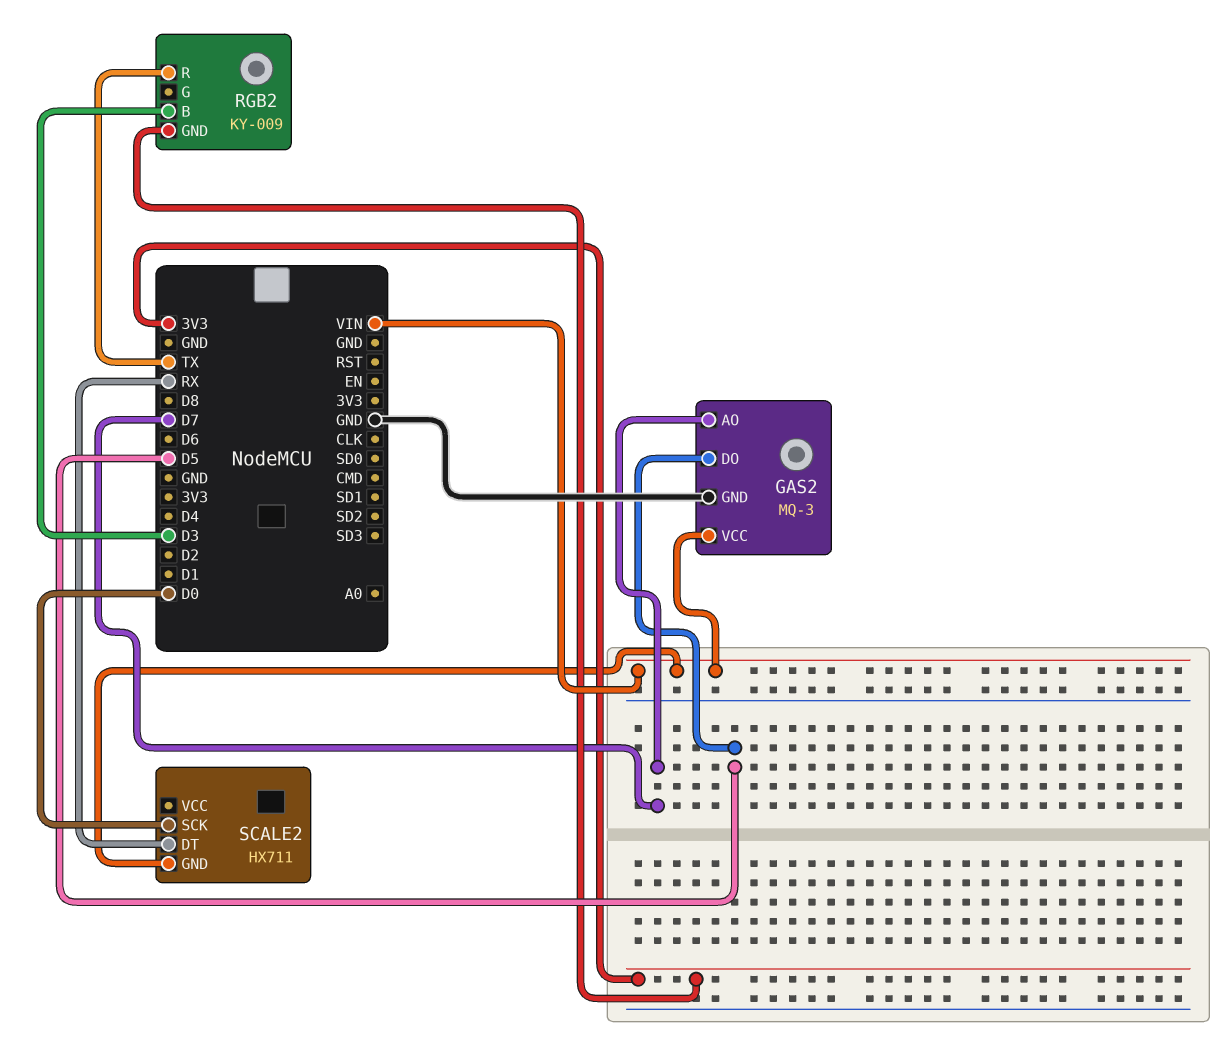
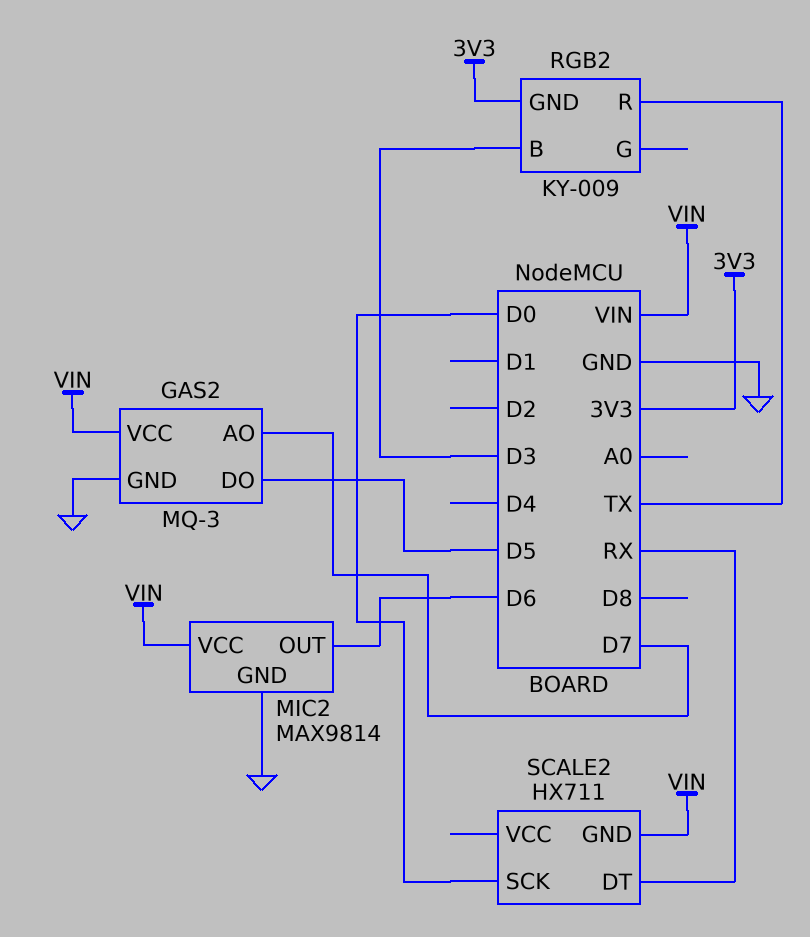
MIC2: none -> MAX9814
MIC2 pin GND: none -> GND
MIC2 pin OUT: none -> D6
MIC2 pin VCC: none -> VIN

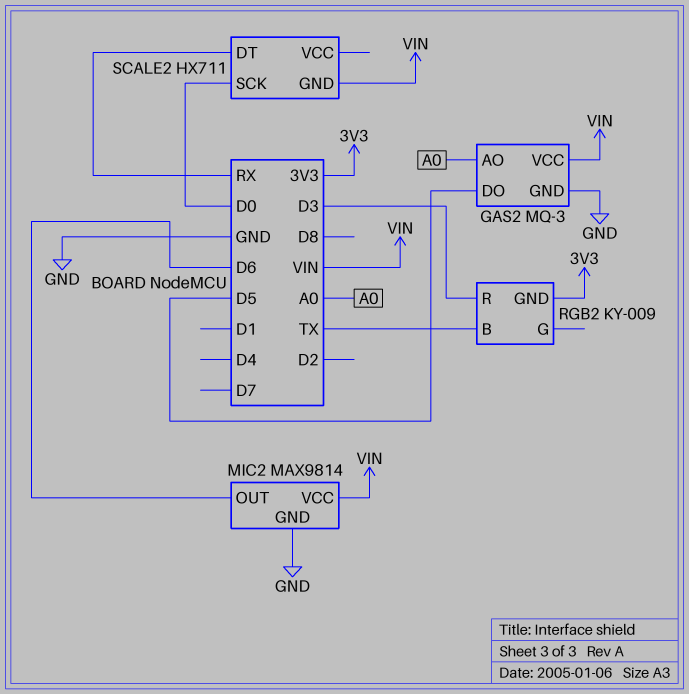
GAS2 pin AO: D7 -> A0
RGB2 pin B: D3 -> TX
RGB2 pin R: TX -> D3

